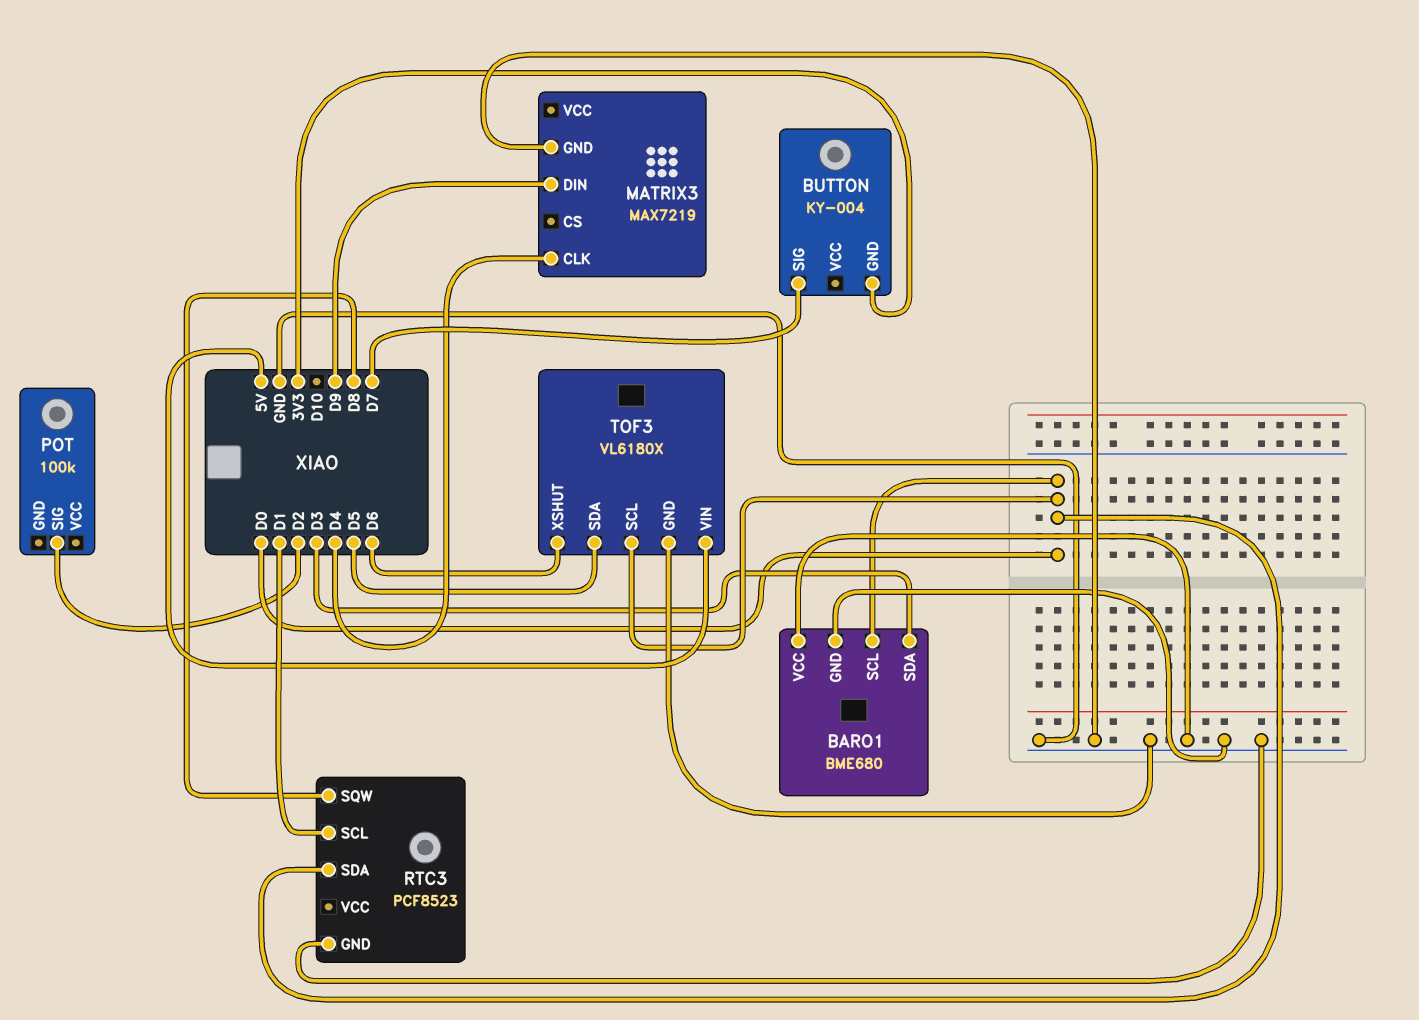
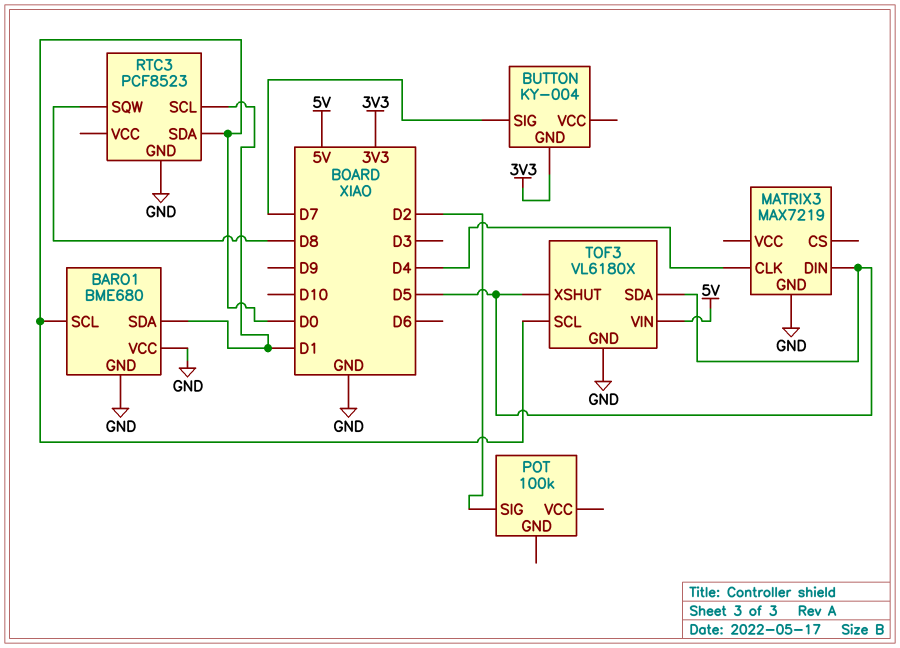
BARO1 pin SDA: D3 -> D1
MATRIX3 pin DIN: D9 -> D5
TOF3 pin XSHUT: D6 -> D5

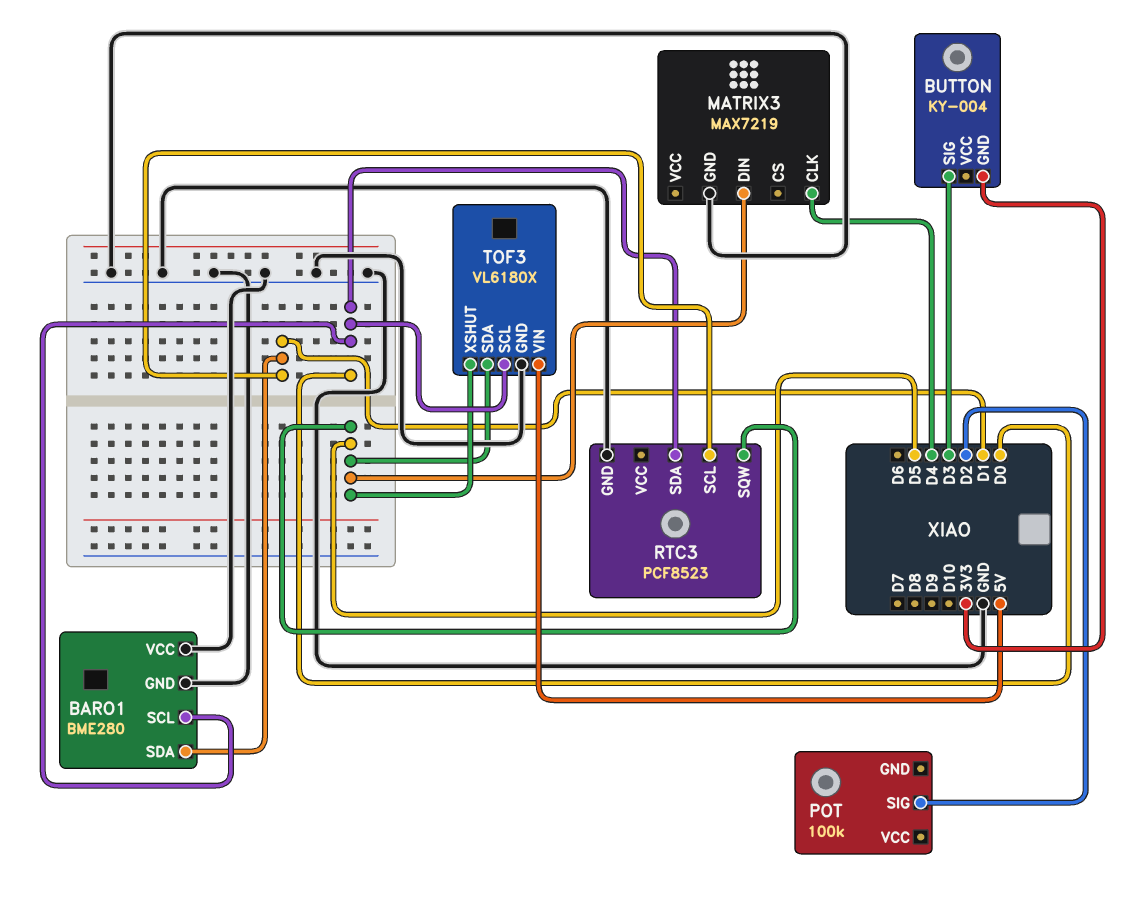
BARO1: BME680 -> BME280
BUTTON pin SIG: D7 -> D3
RTC3 pin SQW: D8 -> D5

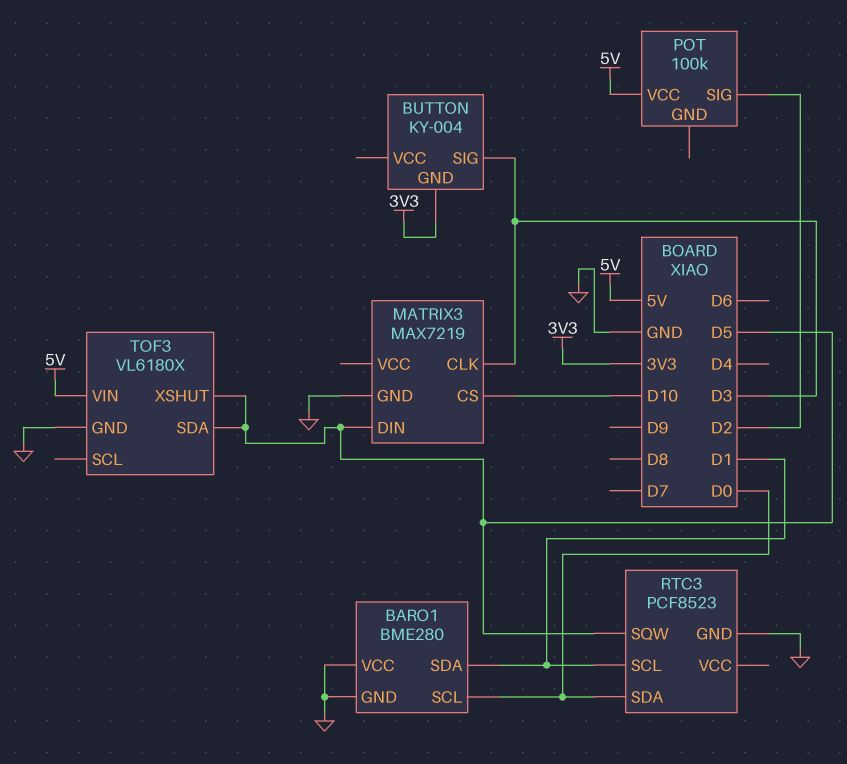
MATRIX3 pin CLK: D4 -> D3
MATRIX3 pin CS: none -> D10
POT pin VCC: none -> 5V
TOF3 pin SCL: D0 -> none

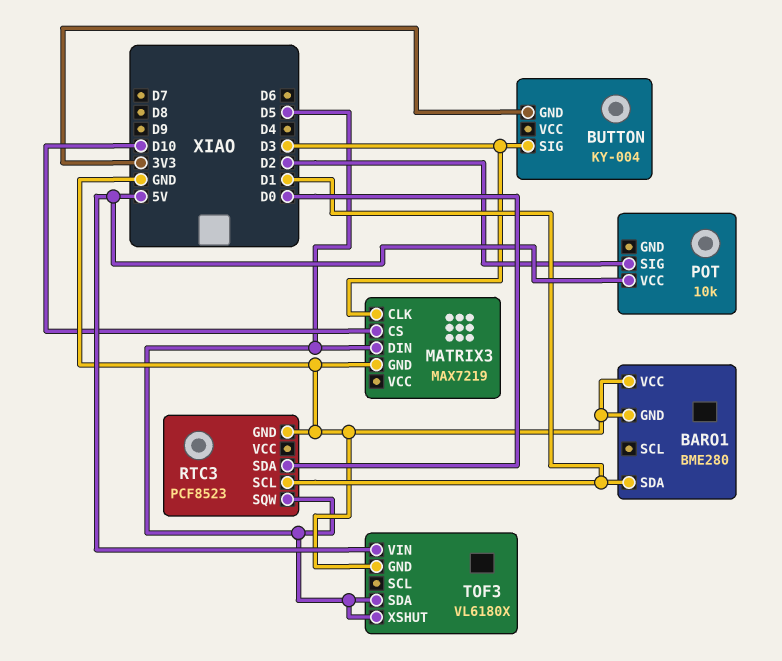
BARO1 pin SCL: D0 -> none
POT: 100k -> 10k

